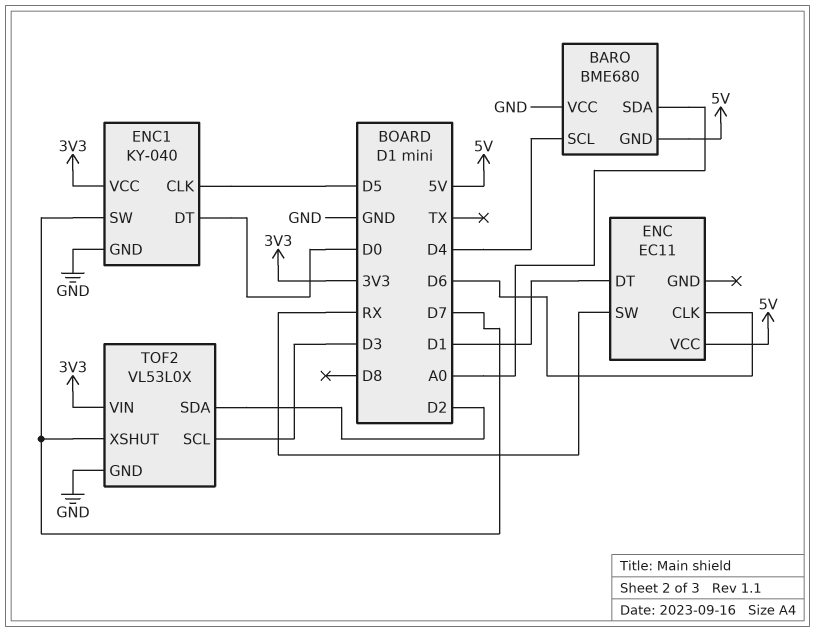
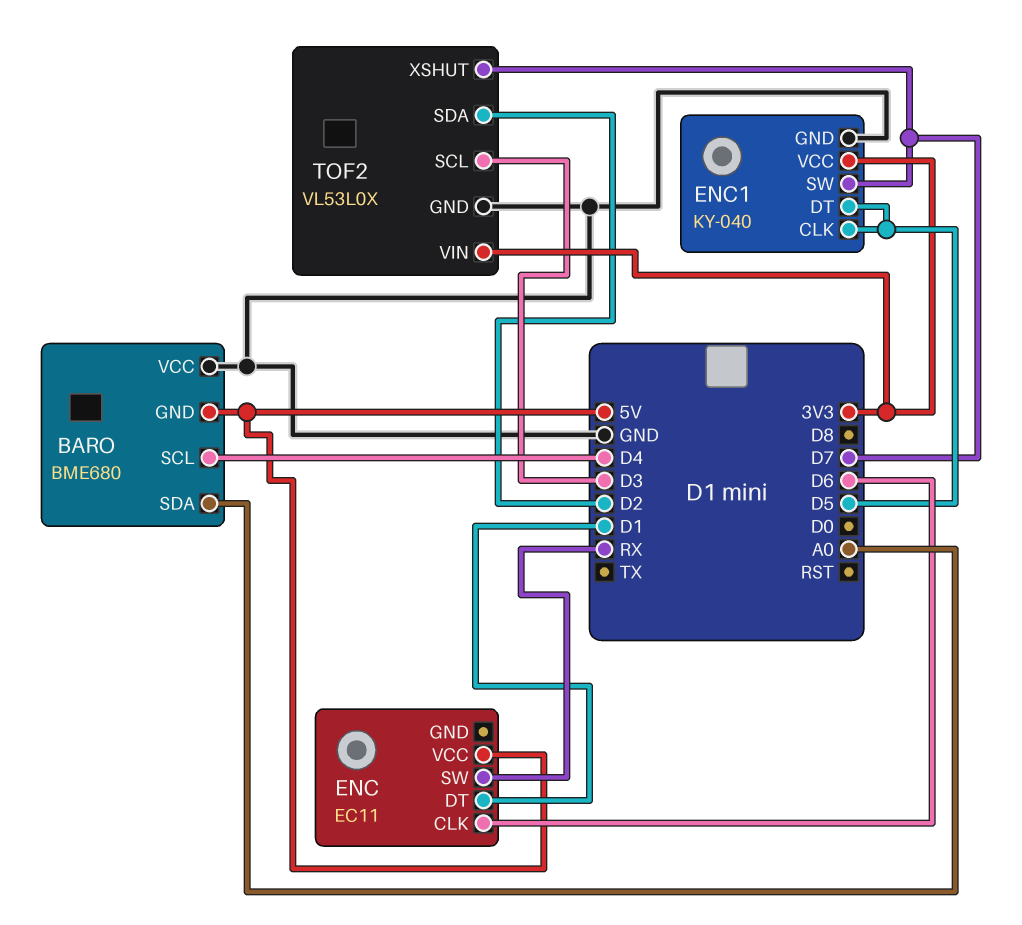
ENC1 pin DT: D0 -> D5

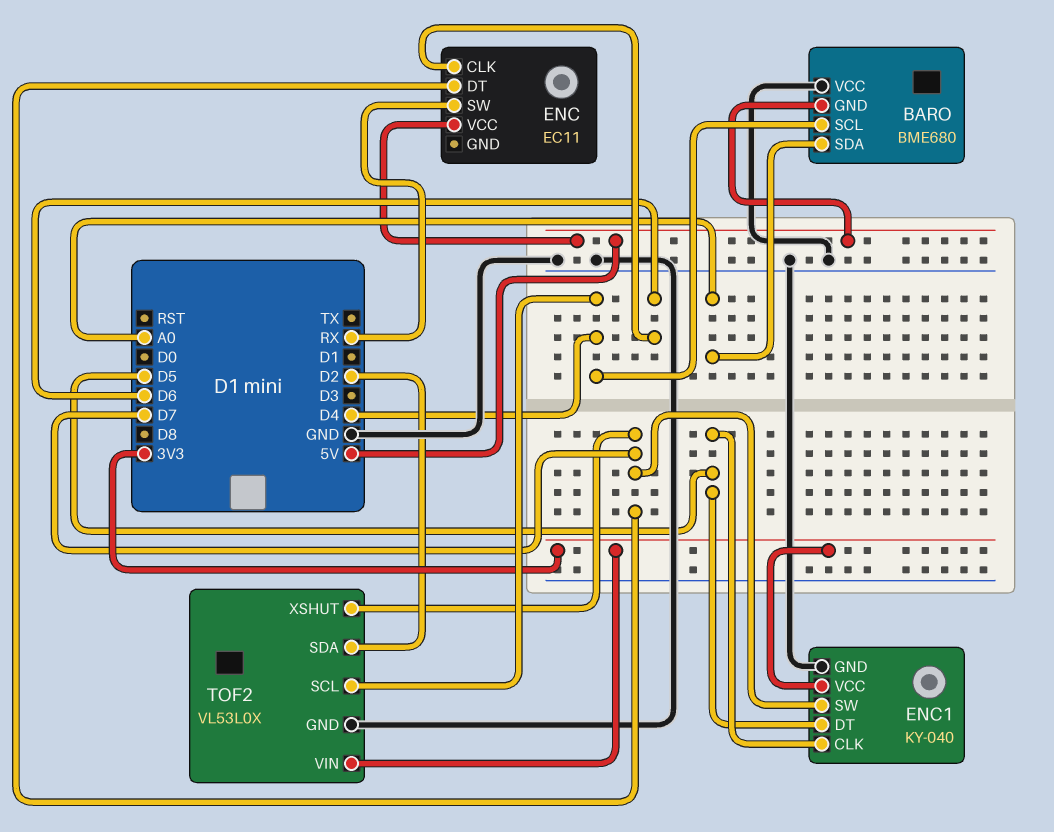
ENC pin DT: D1 -> D7
TOF2 pin SCL: D3 -> D4

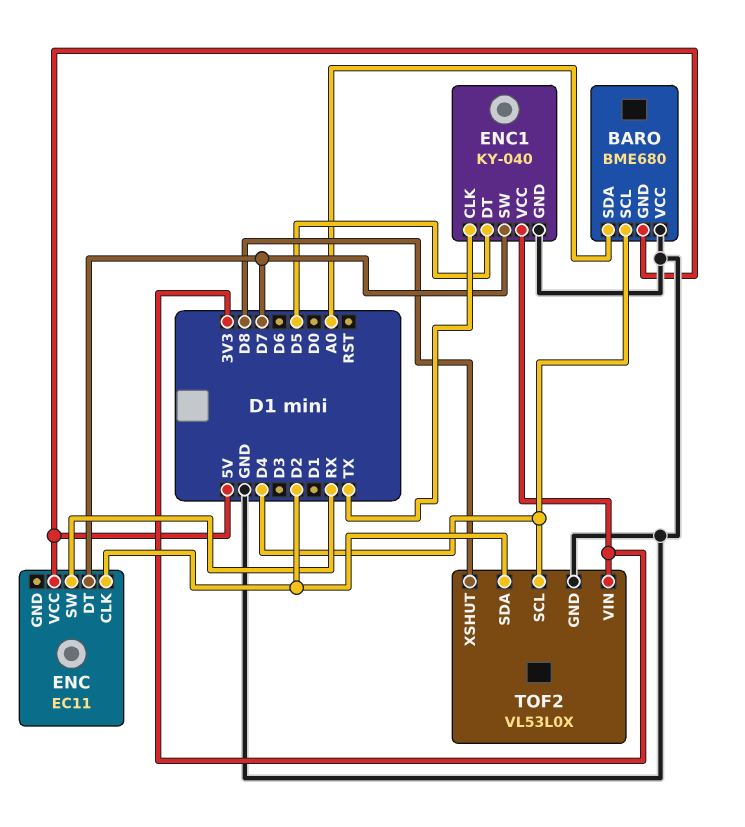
ENC pin CLK: D6 -> D2
ENC1 pin CLK: D5 -> TX
TOF2 pin XSHUT: D7 -> D8

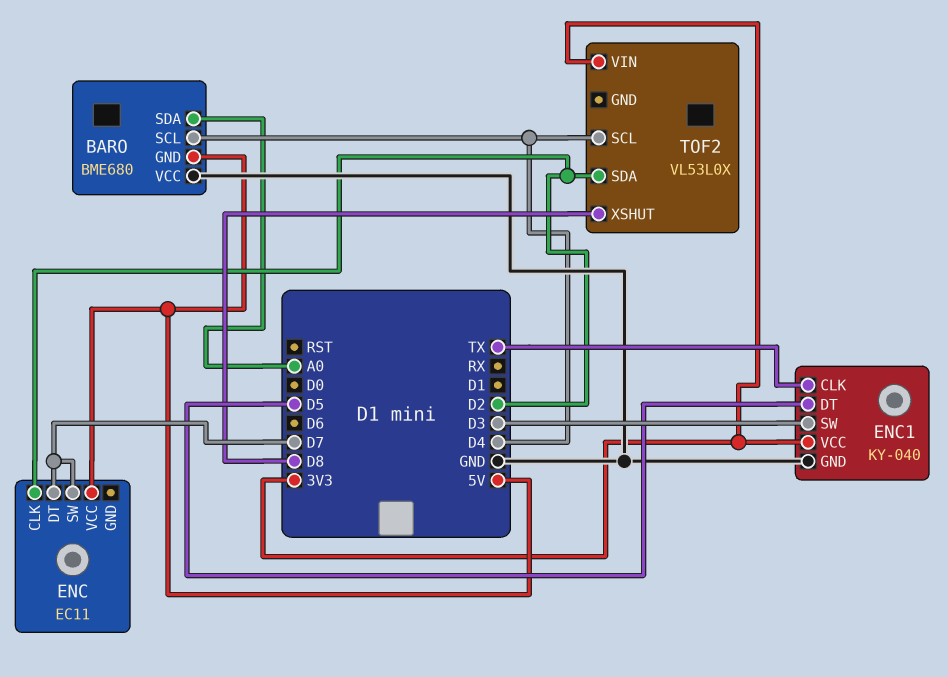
ENC pin SW: RX -> D7
ENC1 pin SW: D7 -> D3
TOF2 pin GND: GND -> none

